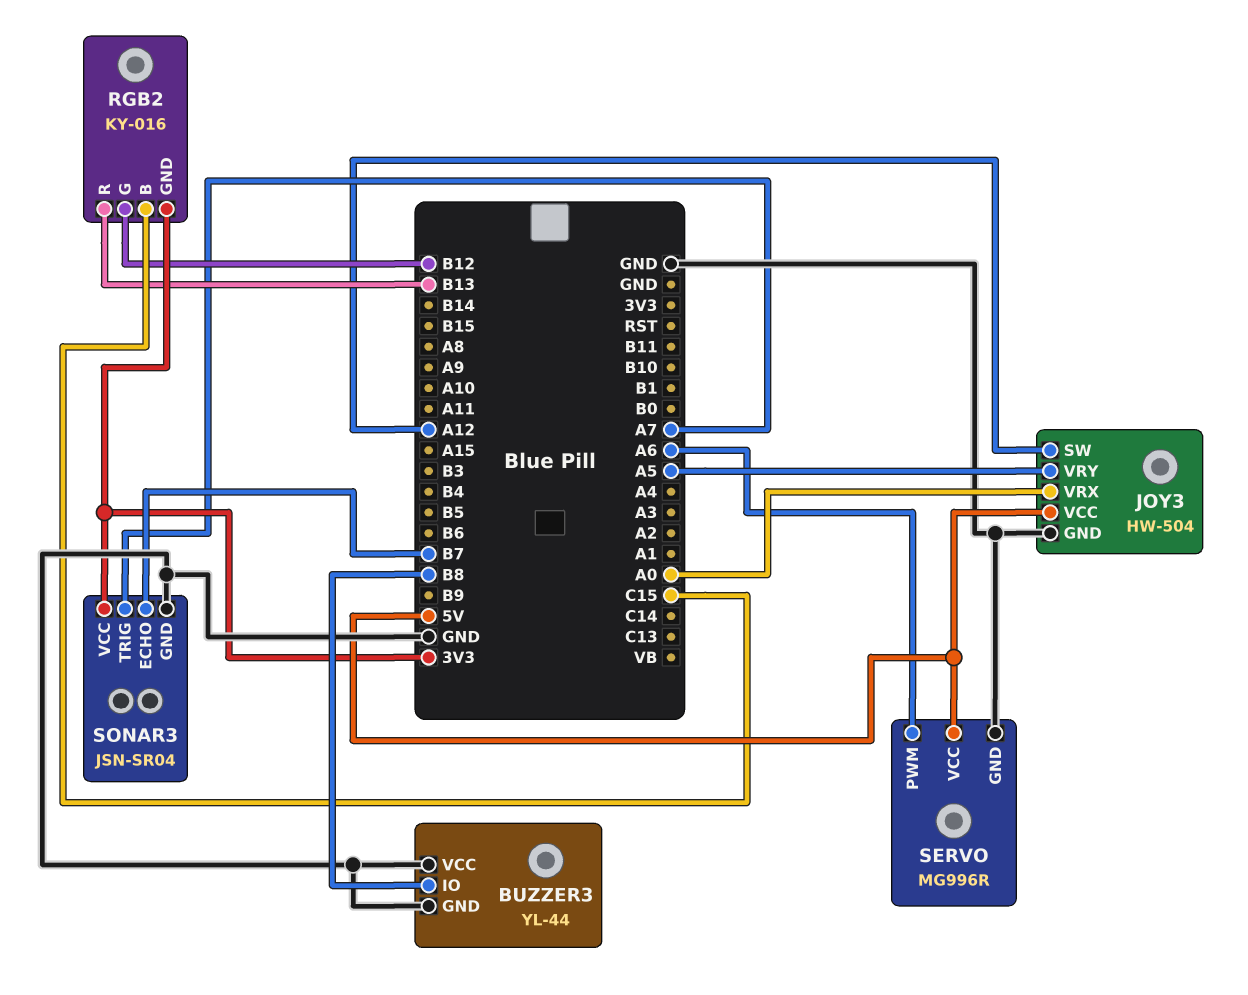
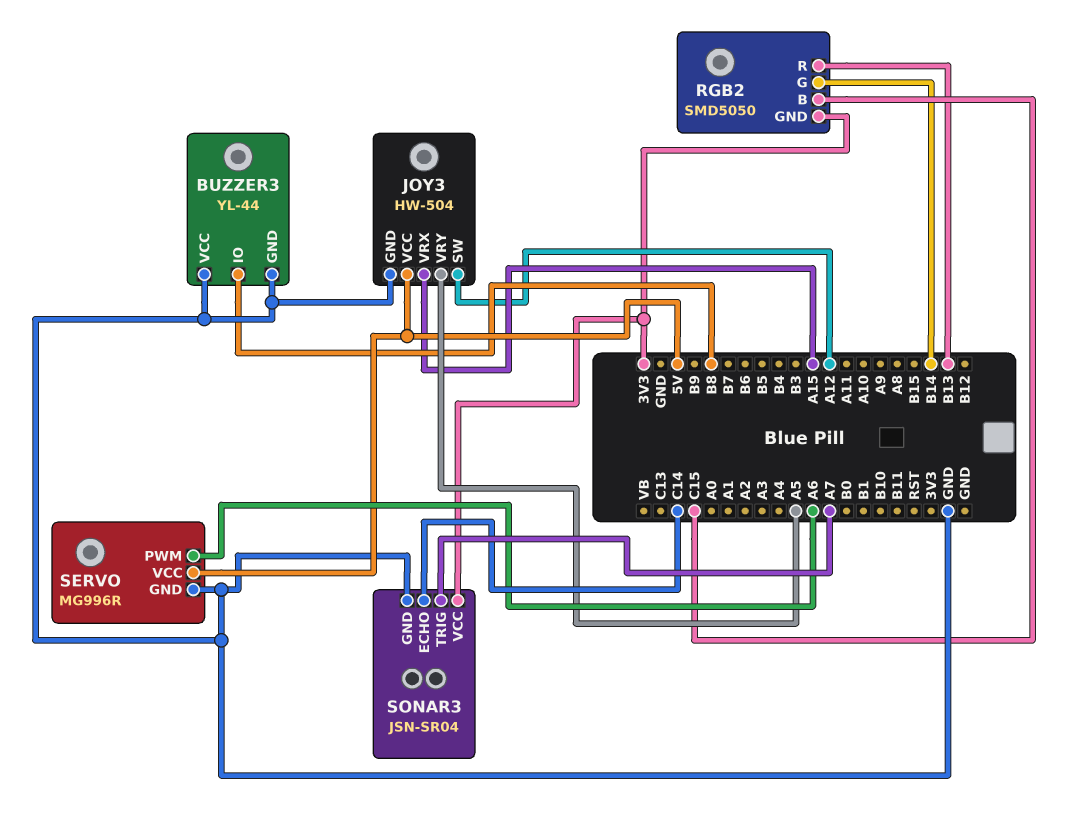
JOY3 pin VRX: A0 -> A15
RGB2: KY-016 -> SMD5050
RGB2 pin G: B12 -> B14
SONAR3 pin ECHO: B7 -> C14

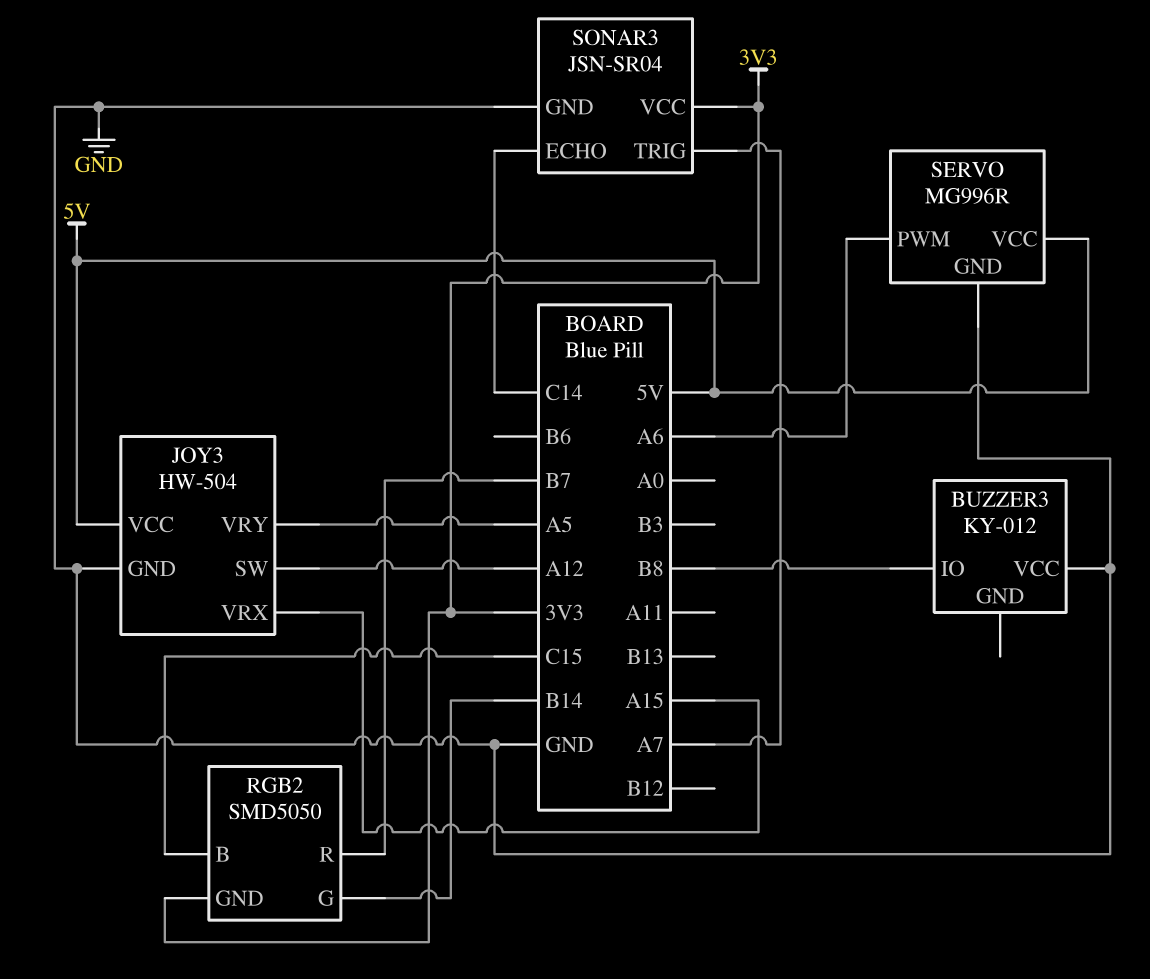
BUZZER3: YL-44 -> KY-012
BUZZER3 pin GND: GND -> none
RGB2 pin R: B13 -> B7

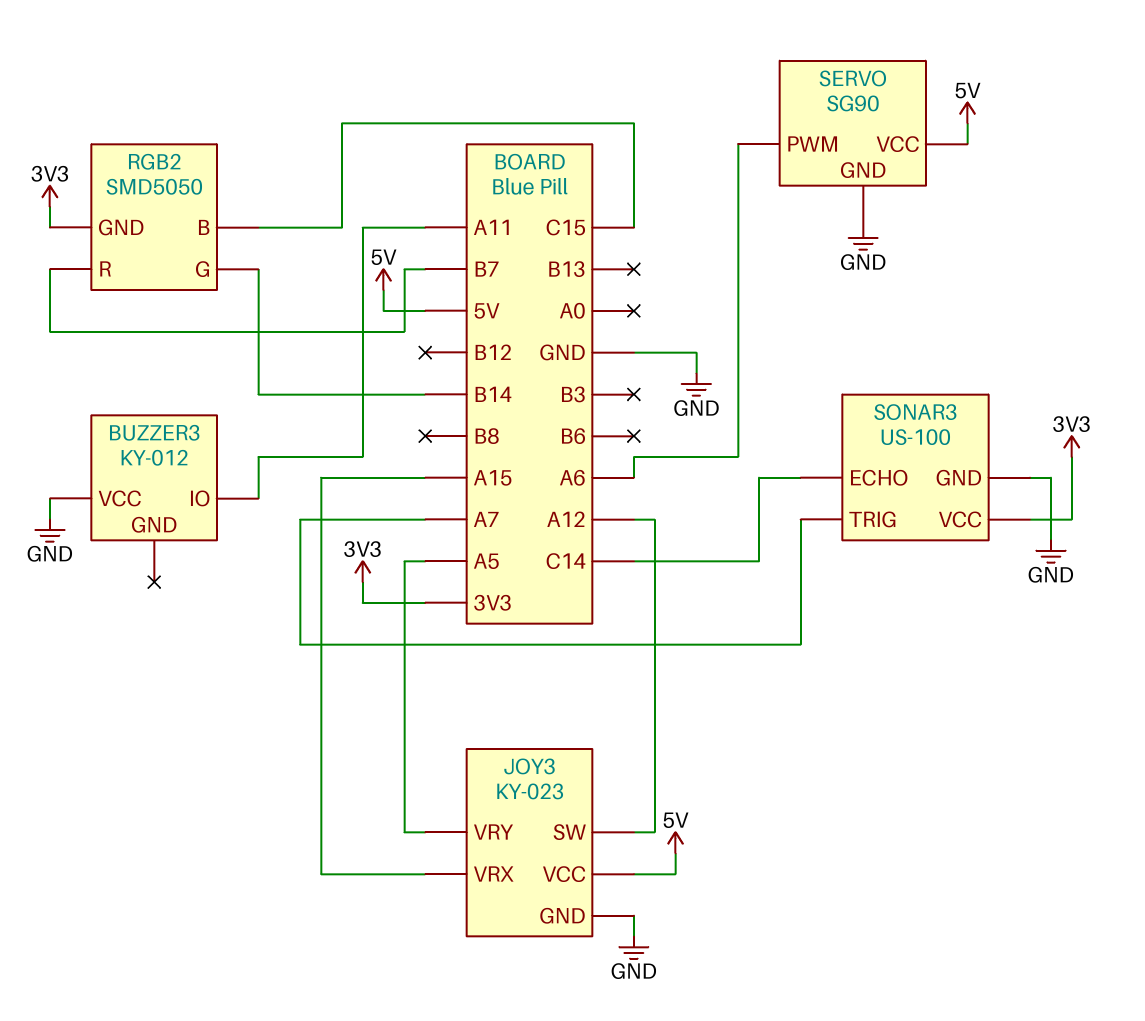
BUZZER3 pin IO: B8 -> A11
JOY3: HW-504 -> KY-023
SERVO: MG996R -> SG90
SONAR3: JSN-SR04 -> US-100

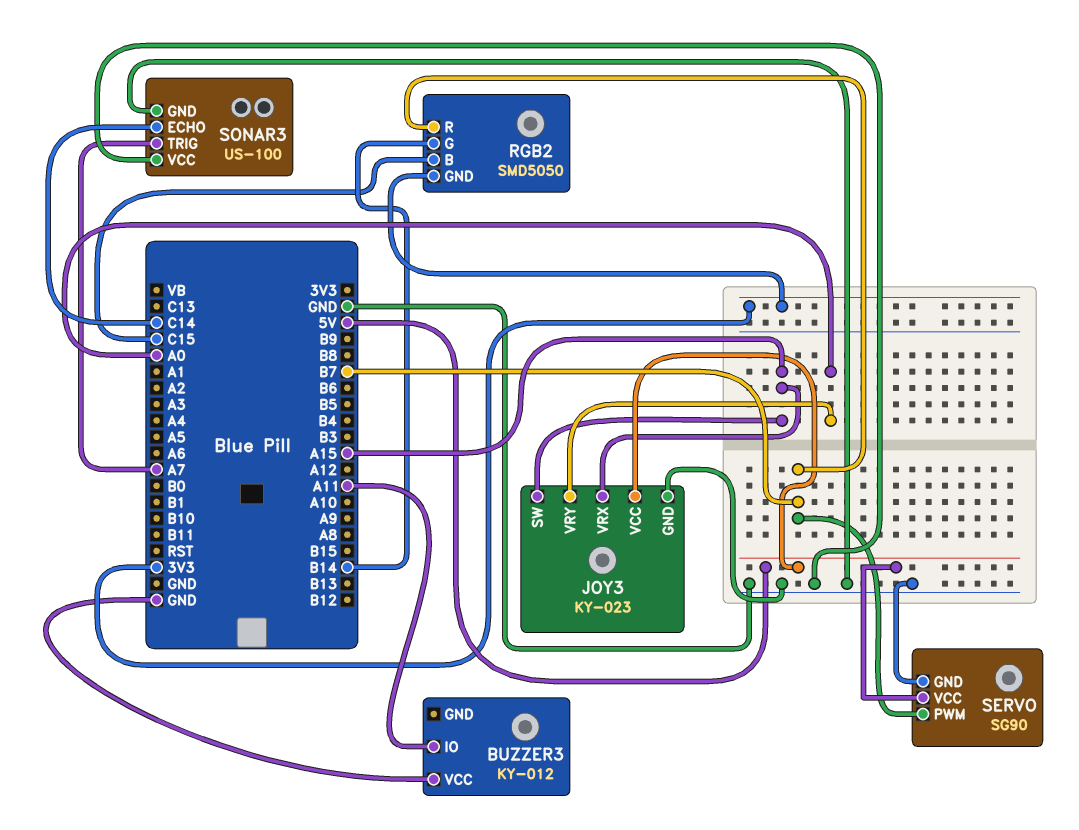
JOY3 pin SW: A12 -> A15
JOY3 pin VRY: A5 -> A0
SERVO pin PWM: A6 -> B7
SONAR3 pin VCC: 3V3 -> GND

